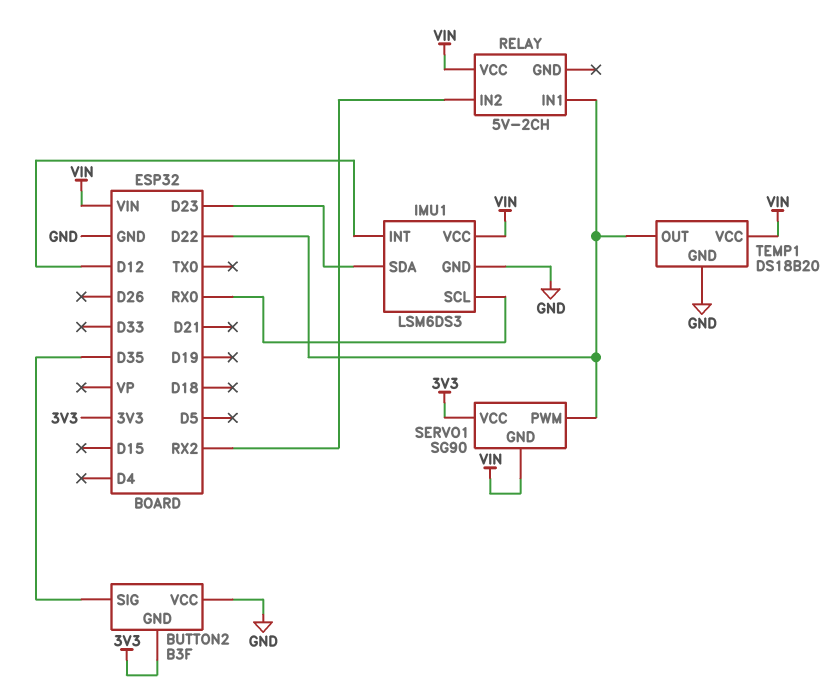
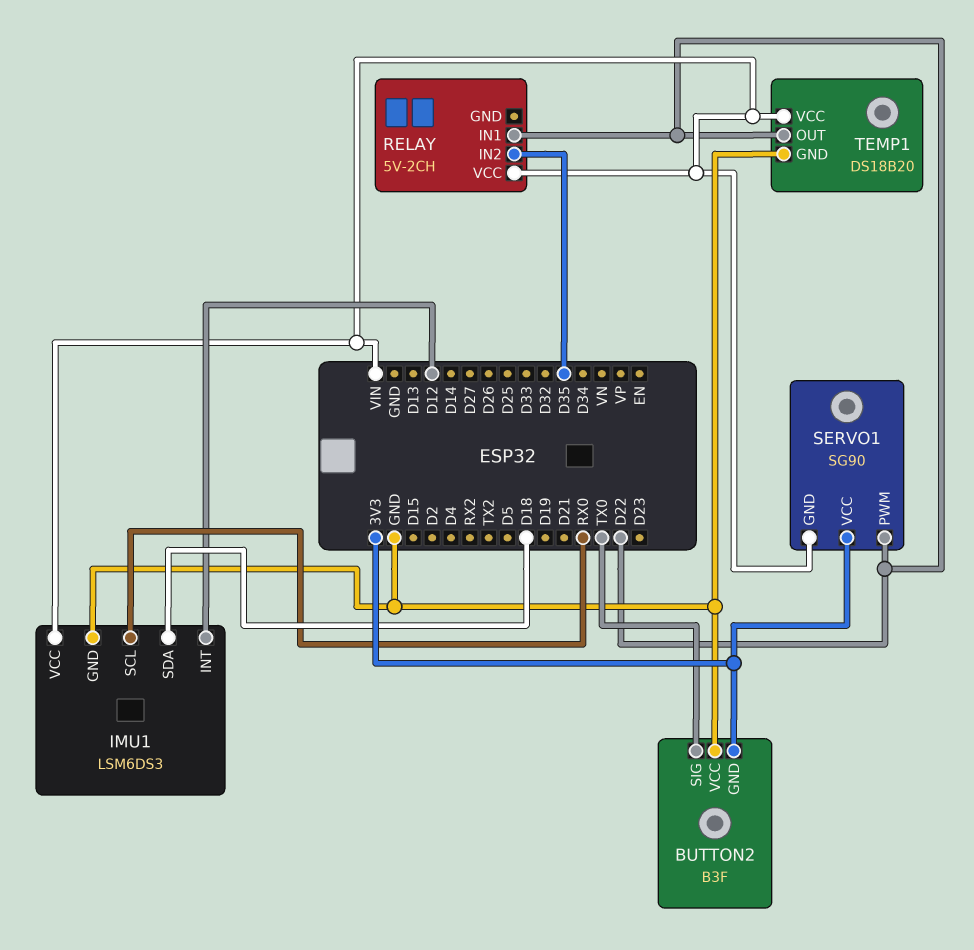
BUTTON2 pin SIG: D35 -> TX0
IMU1 pin SDA: D23 -> D18
RELAY pin IN2: RX2 -> D35

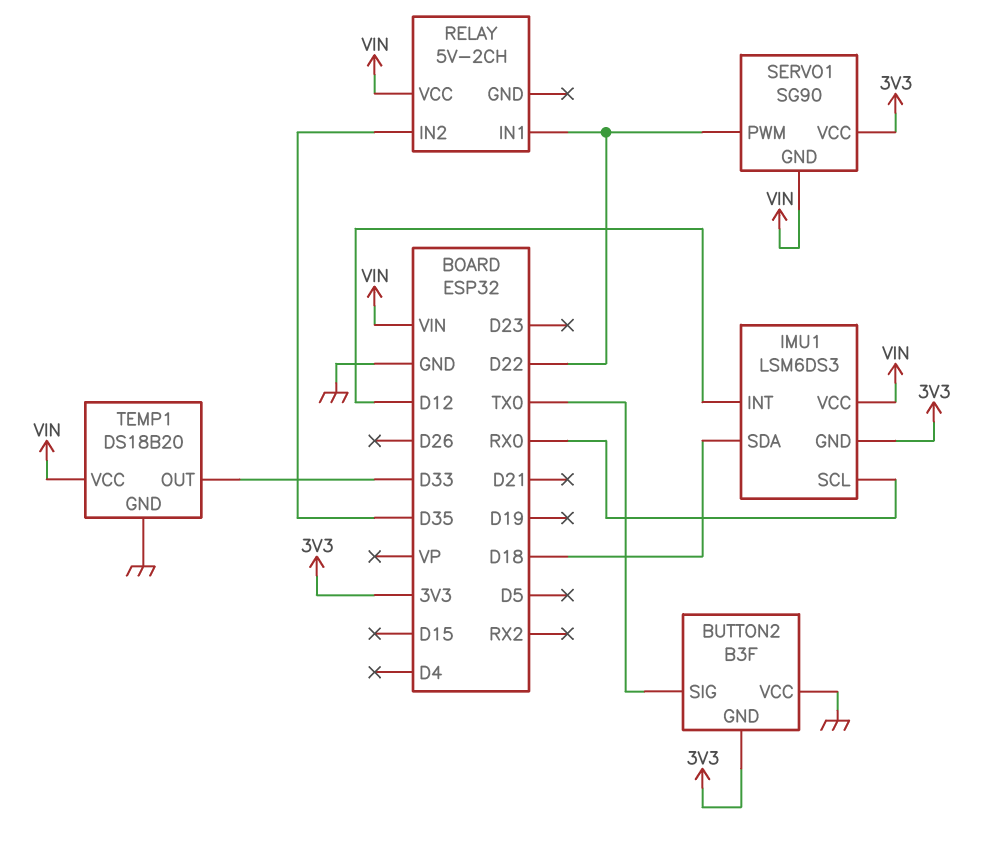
IMU1 pin GND: GND -> 3V3
TEMP1 pin OUT: D22 -> D33

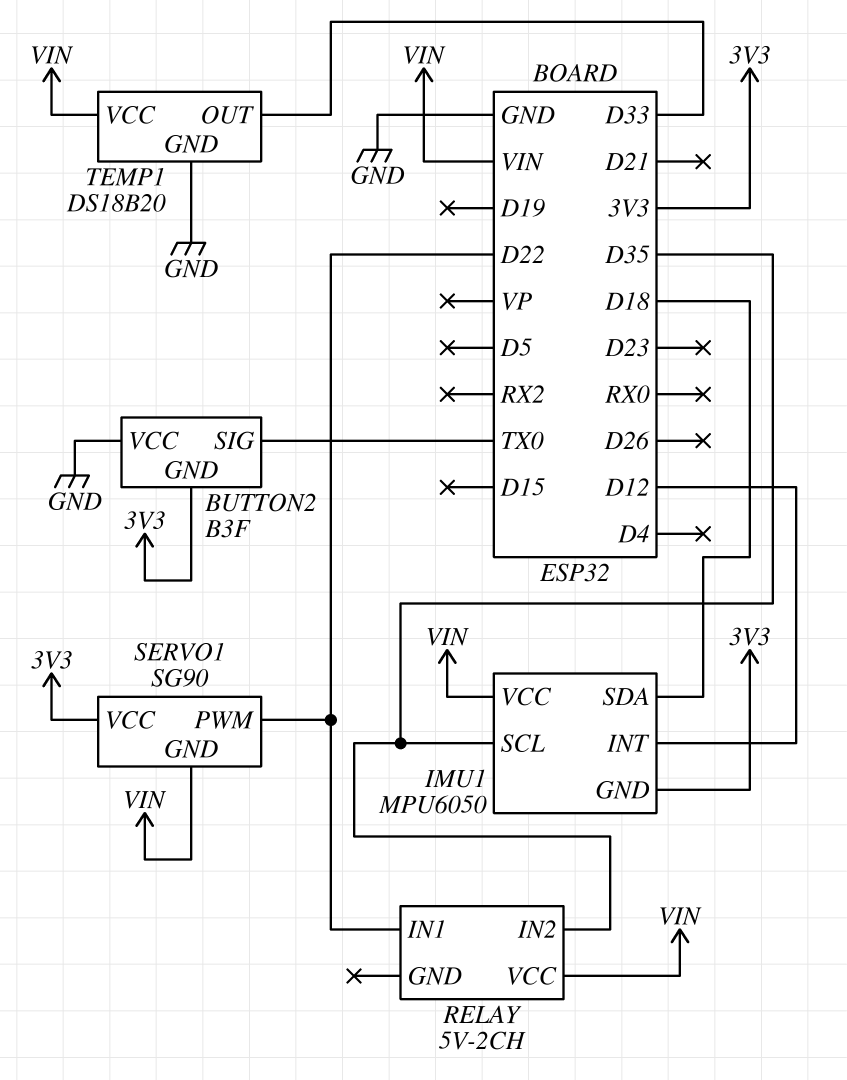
IMU1: LSM6DS3 -> MPU6050
IMU1 pin SCL: RX0 -> D35

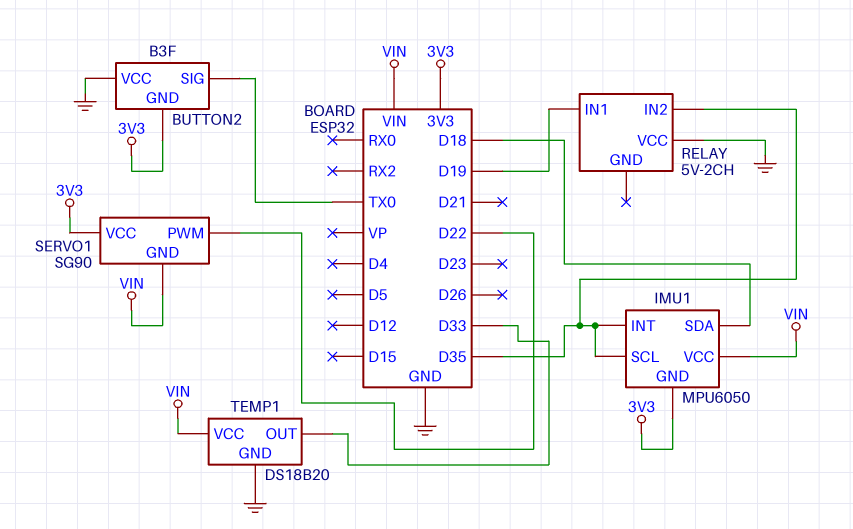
IMU1 pin INT: D12 -> D35
RELAY pin IN1: D22 -> D19
RELAY pin VCC: VIN -> GND

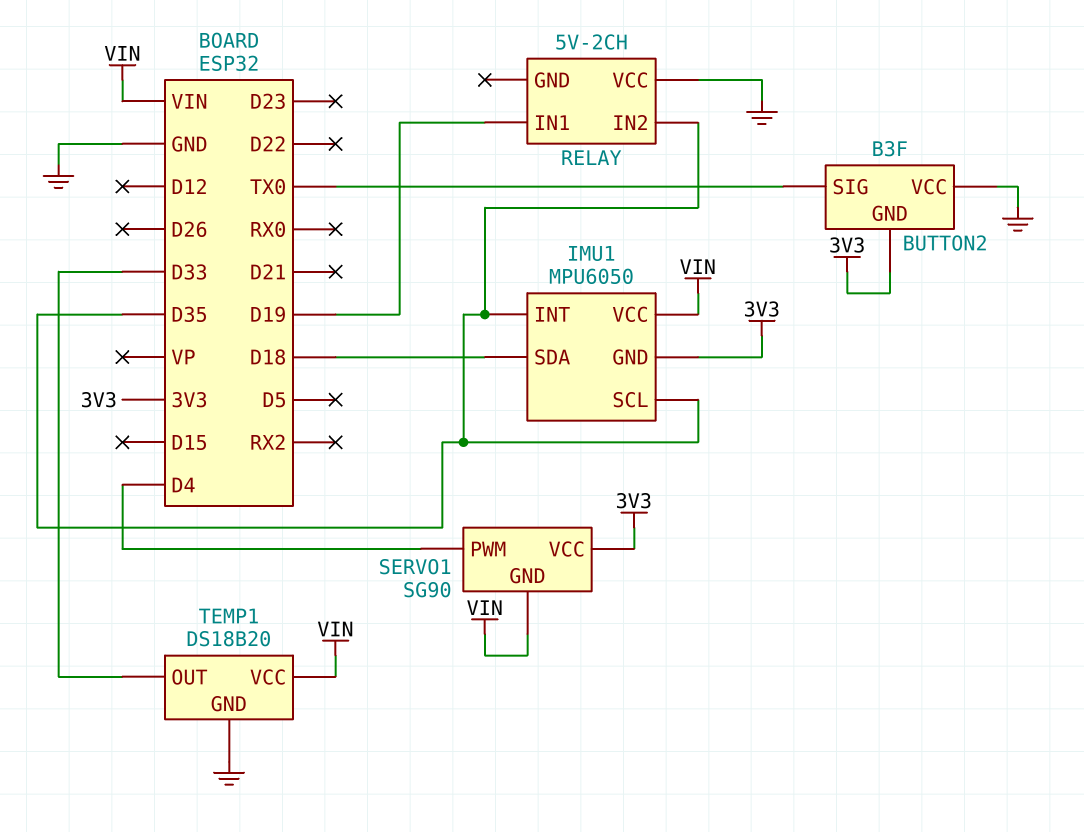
SERVO1 pin PWM: D22 -> D4

